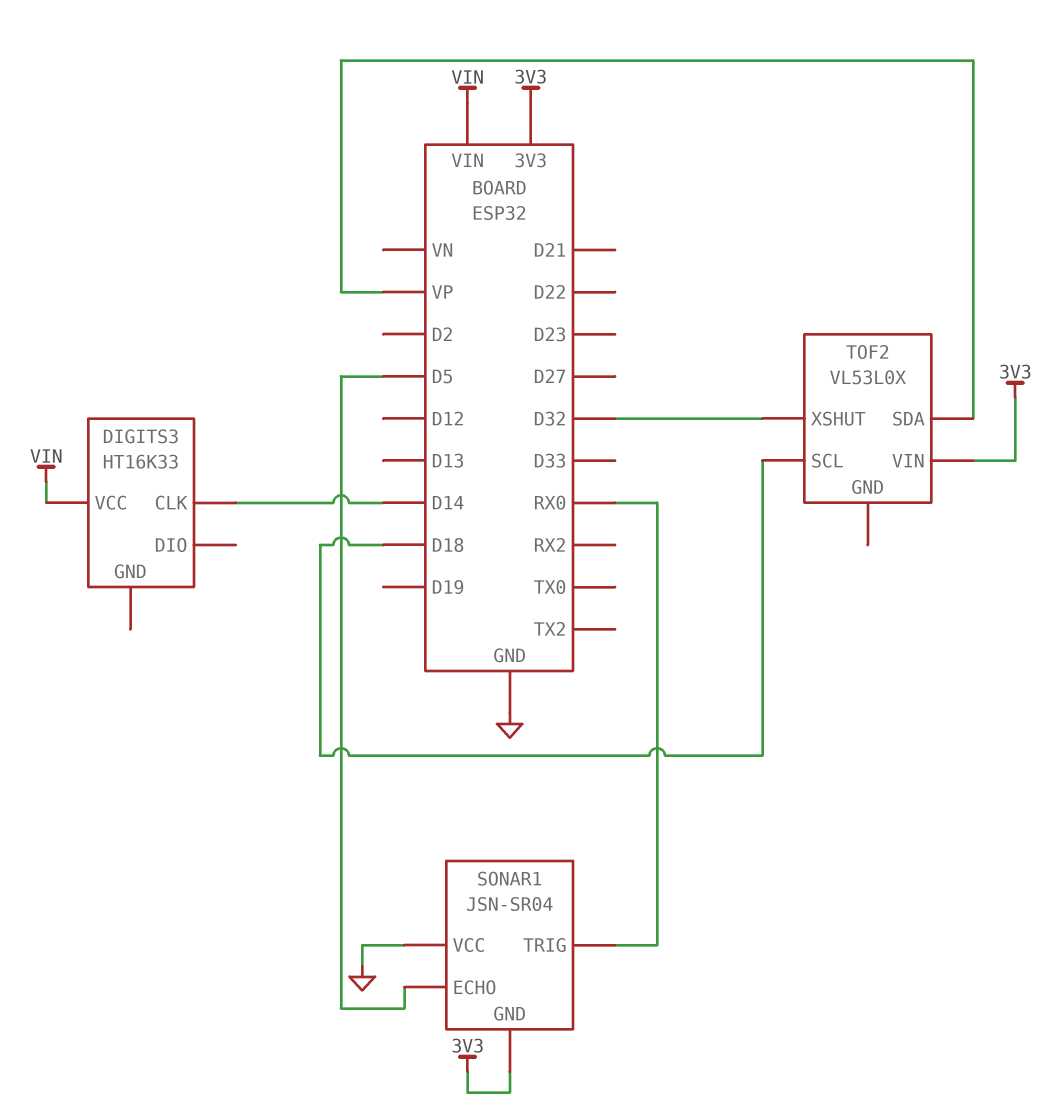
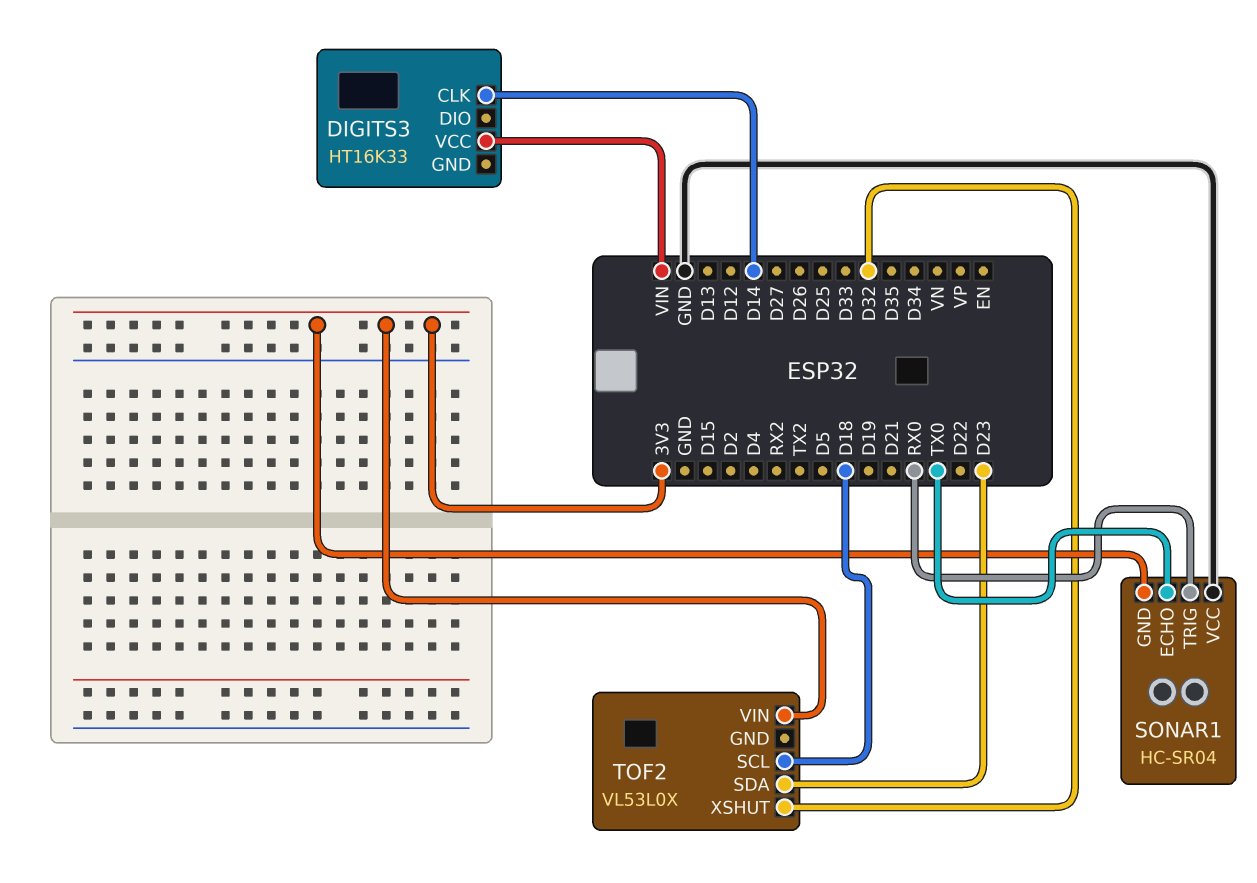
SONAR1: JSN-SR04 -> HC-SR04
SONAR1 pin ECHO: D5 -> TX0
TOF2 pin SDA: VP -> D23

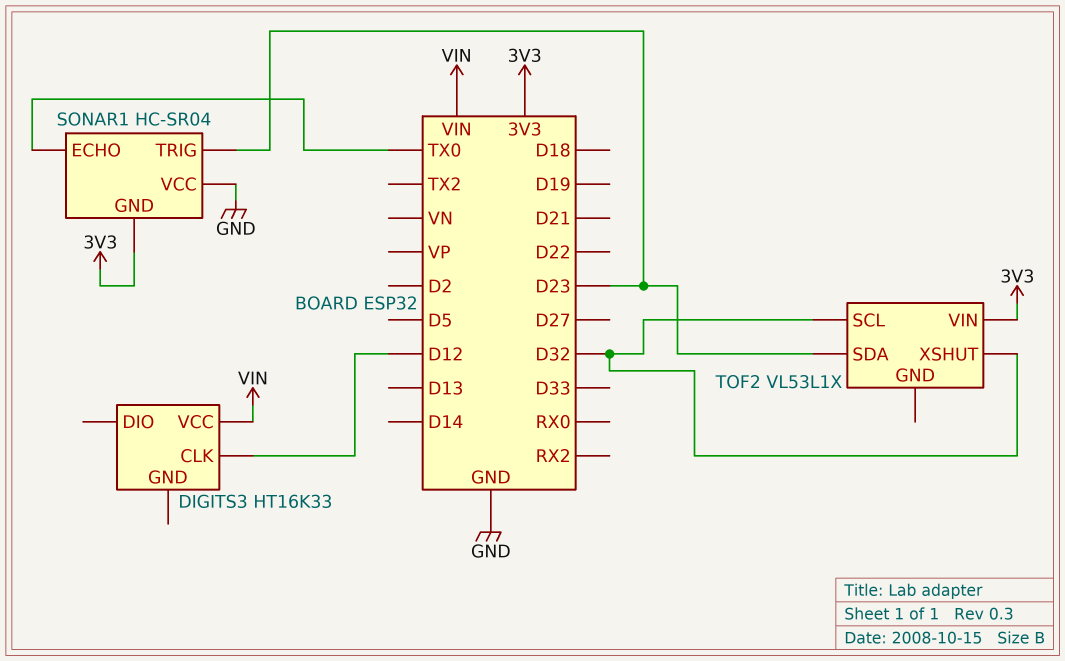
DIGITS3 pin CLK: D14 -> D12
SONAR1 pin TRIG: RX0 -> D23
TOF2: VL53L0X -> VL53L1X
TOF2 pin SCL: D18 -> D32

